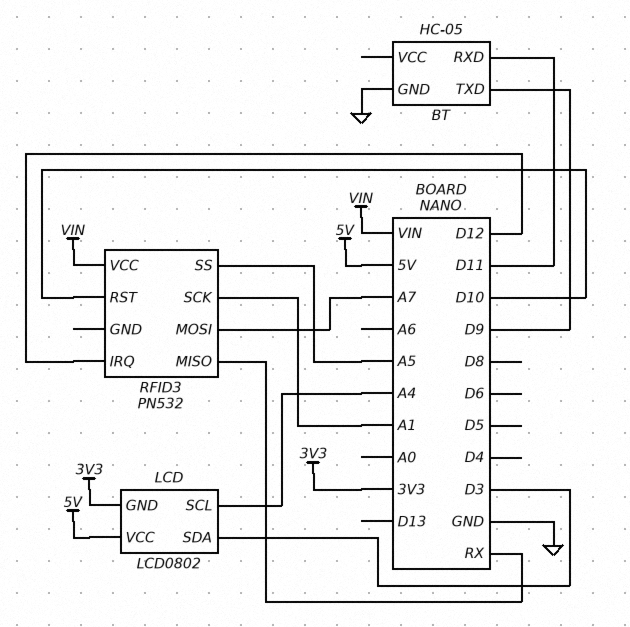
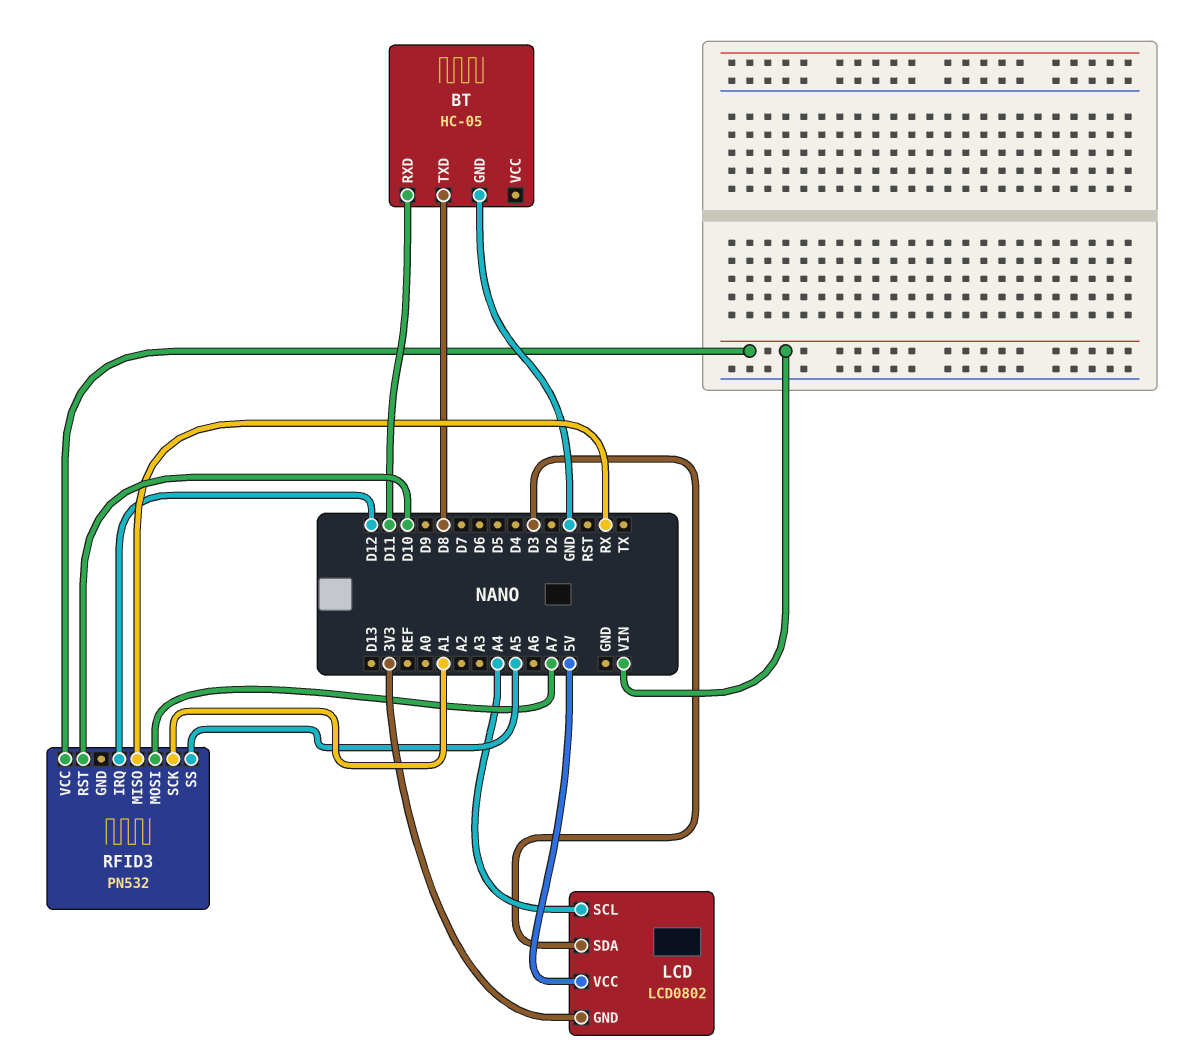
BT pin TXD: D9 -> D8

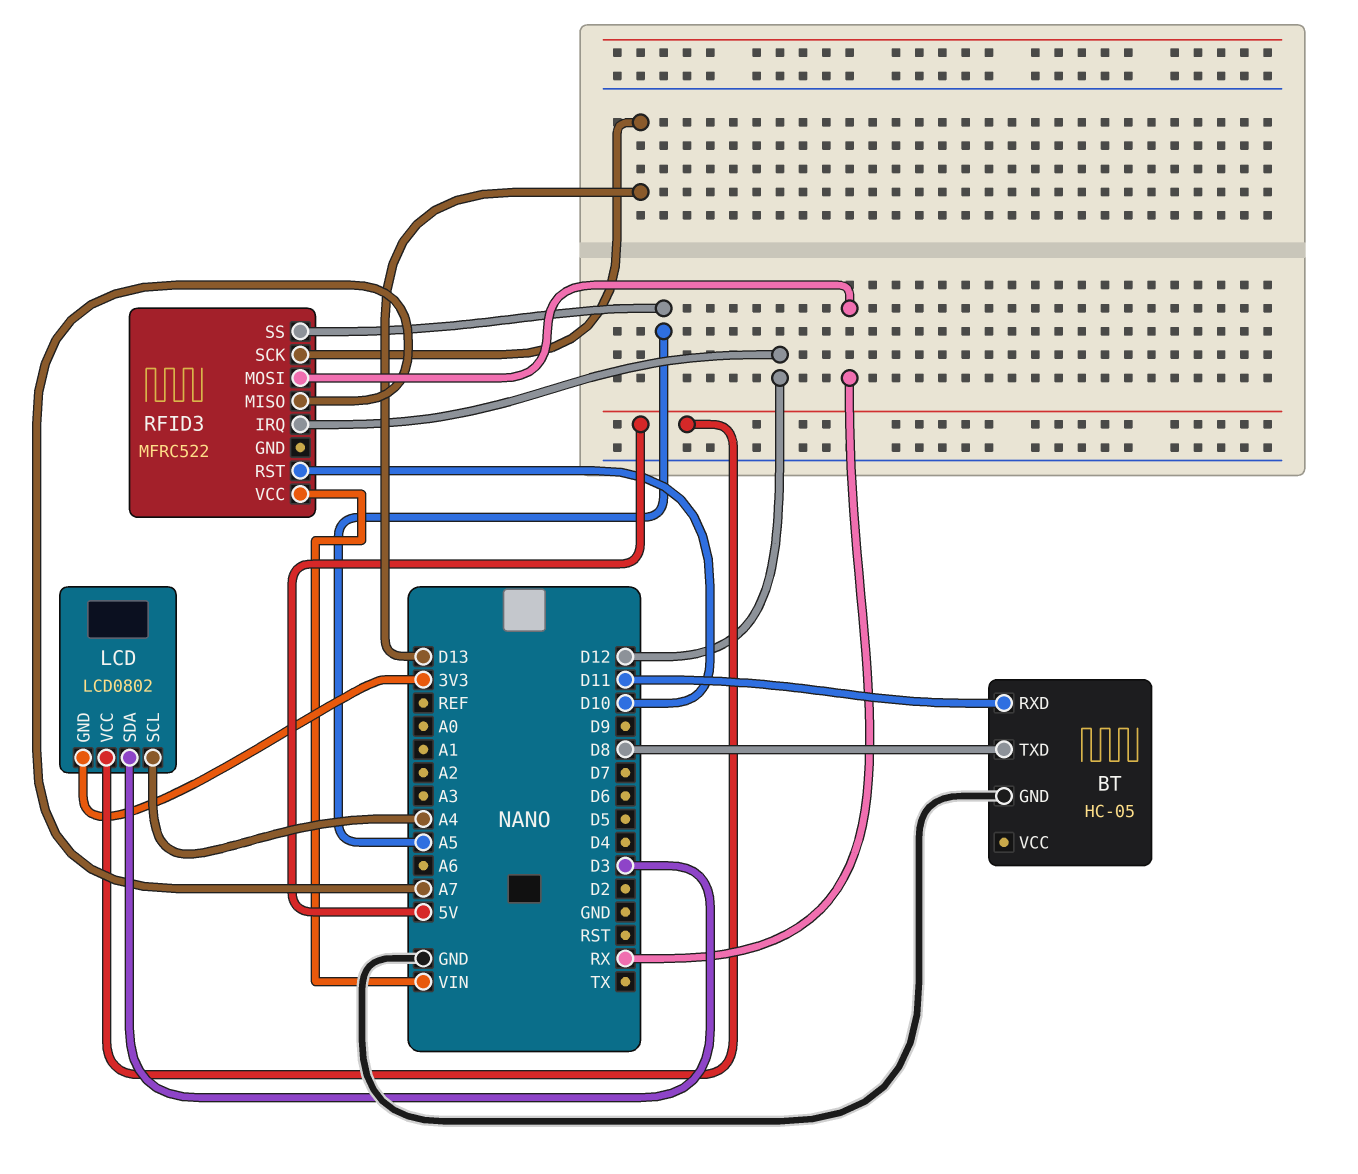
RFID3: PN532 -> MFRC522
RFID3 pin MISO: RX -> A7
RFID3 pin MOSI: A7 -> RX
RFID3 pin SCK: A1 -> D13

